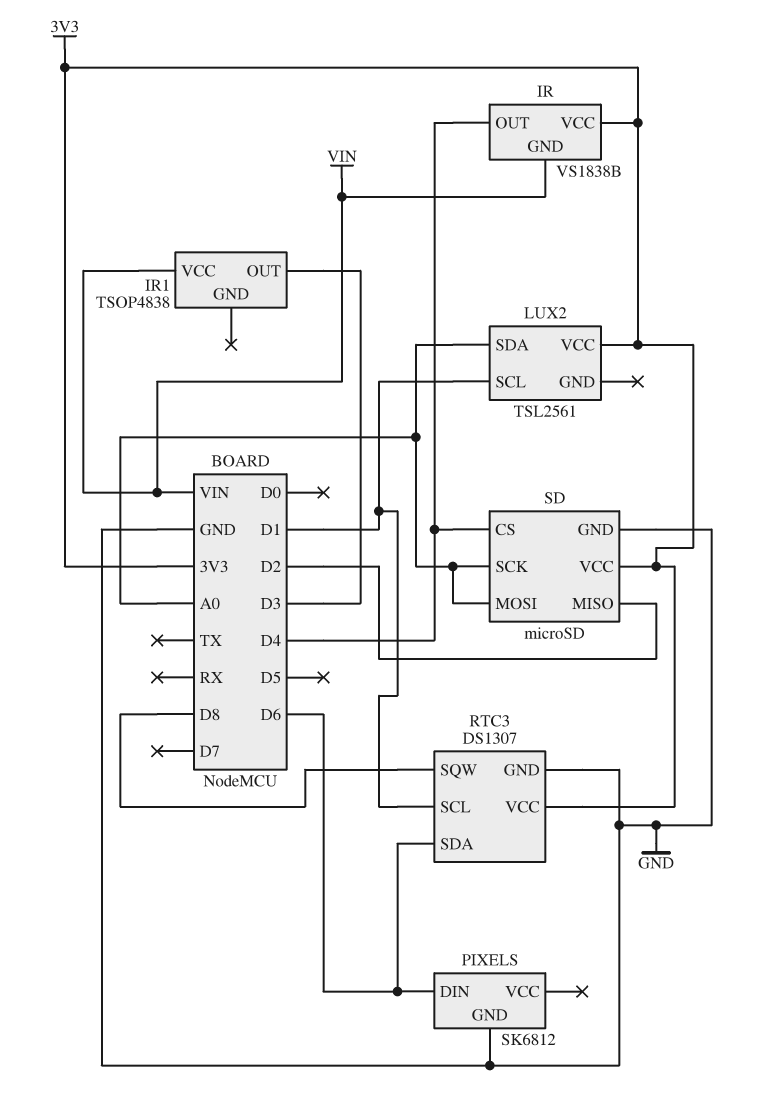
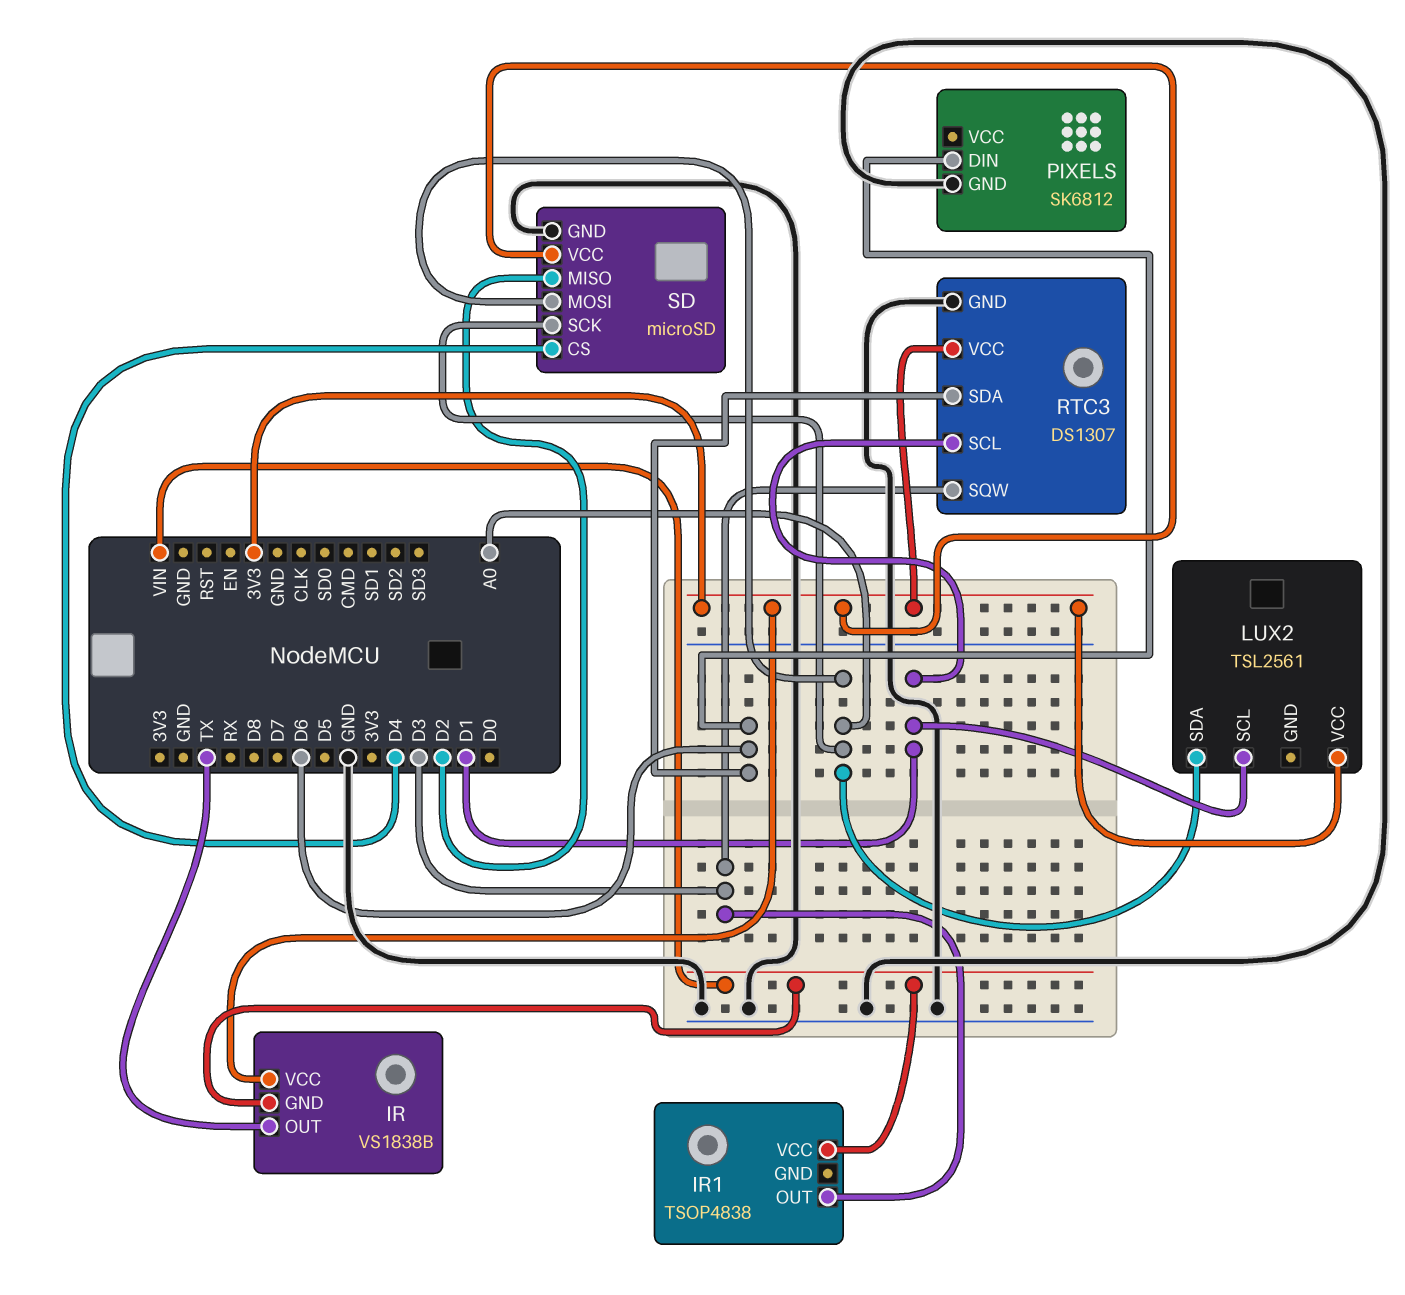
IR pin OUT: D4 -> TX
RTC3 pin SQW: D8 -> D3

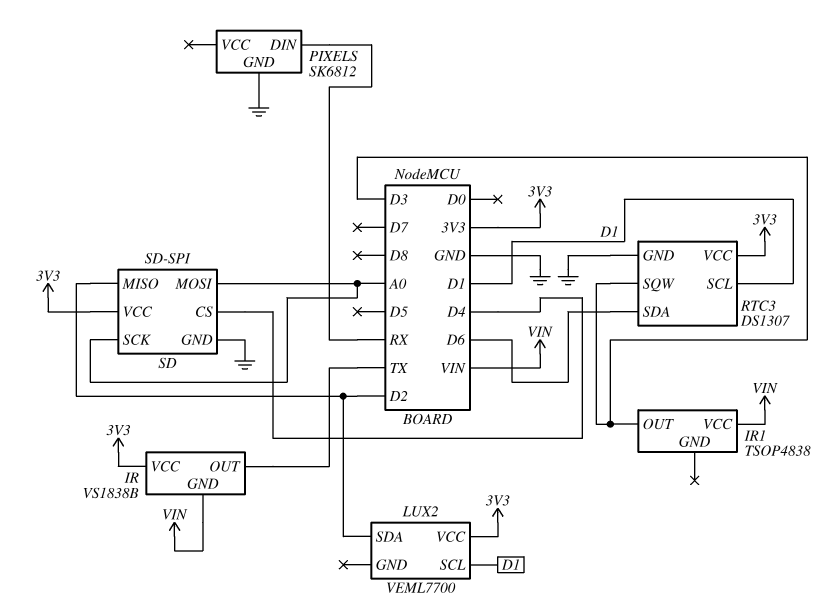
LUX2: TSL2561 -> VEML7700
LUX2 pin SDA: A0 -> D2
PIXELS pin DIN: D6 -> RX
SD: microSD -> SD-SPI

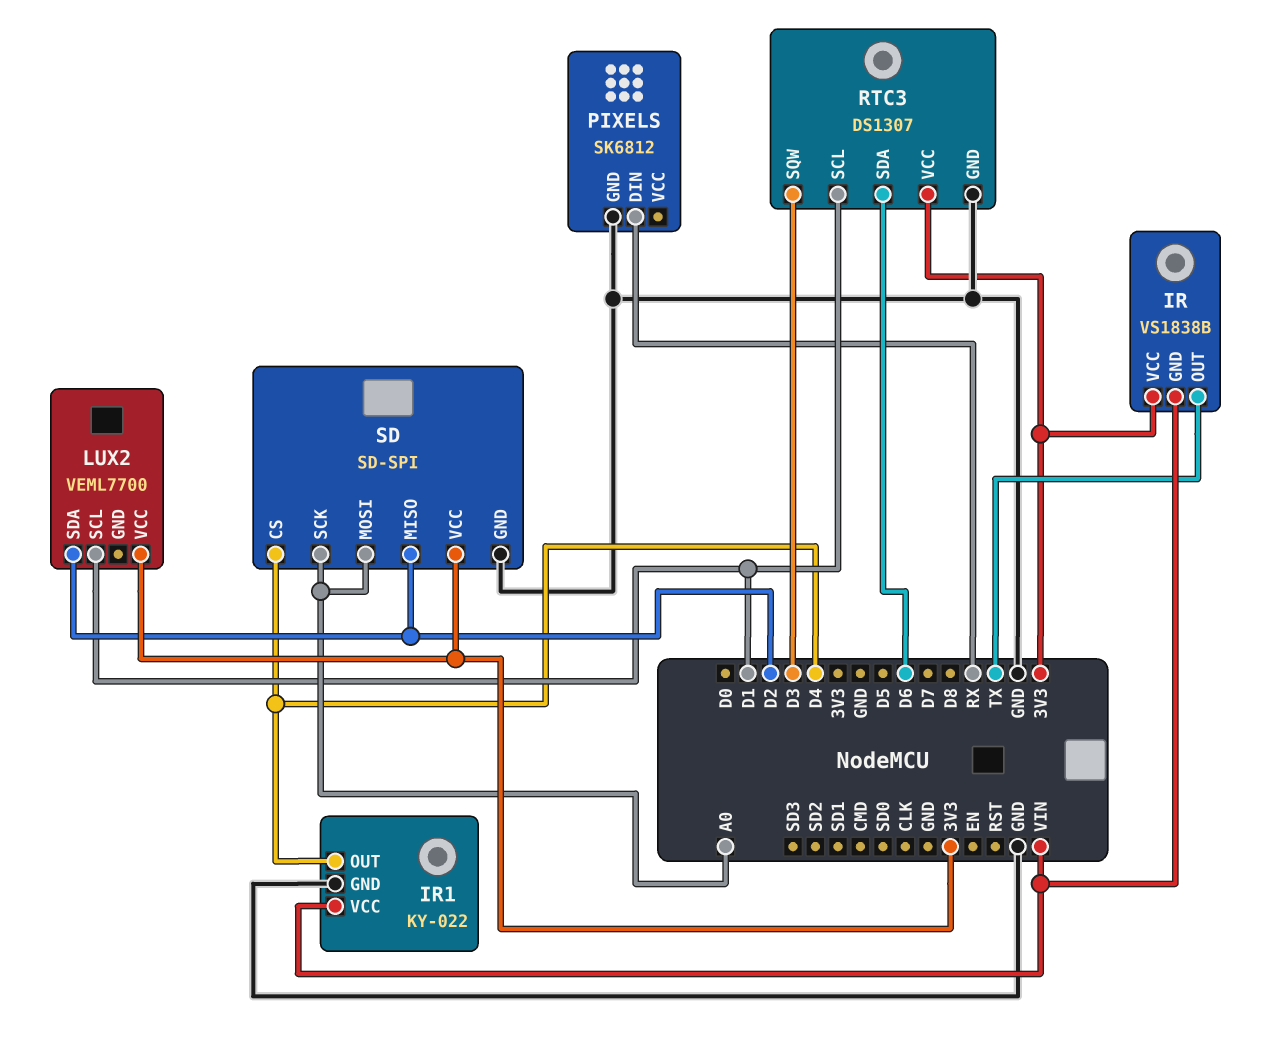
IR1: TSOP4838 -> KY-022
IR1 pin GND: none -> GND
IR1 pin OUT: D3 -> D4

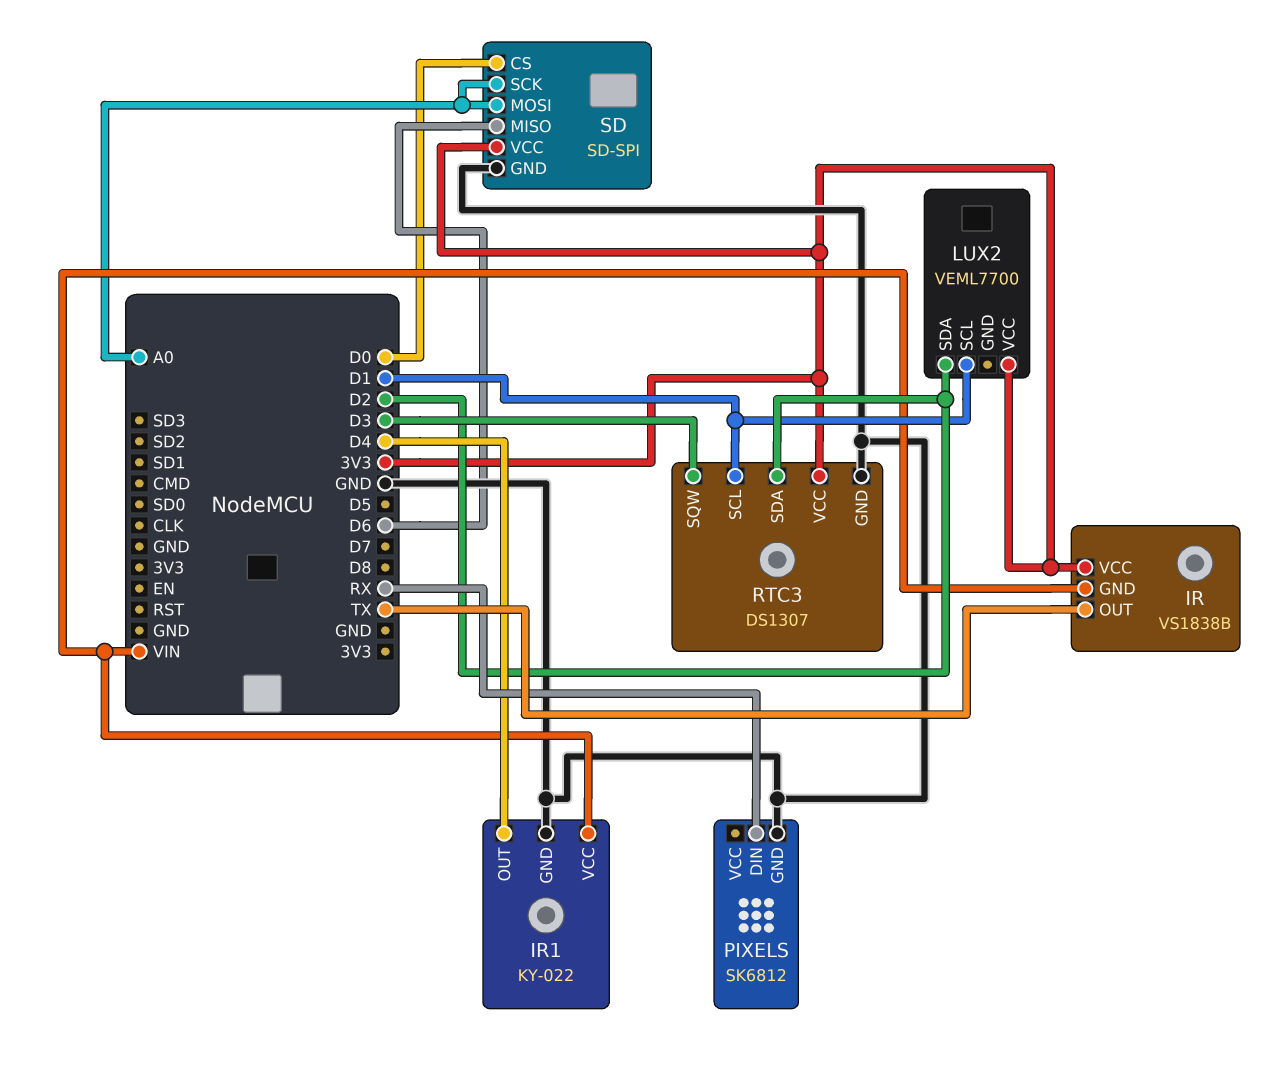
RTC3 pin SDA: D6 -> D2
SD pin CS: D4 -> D0
SD pin MISO: D2 -> D6

